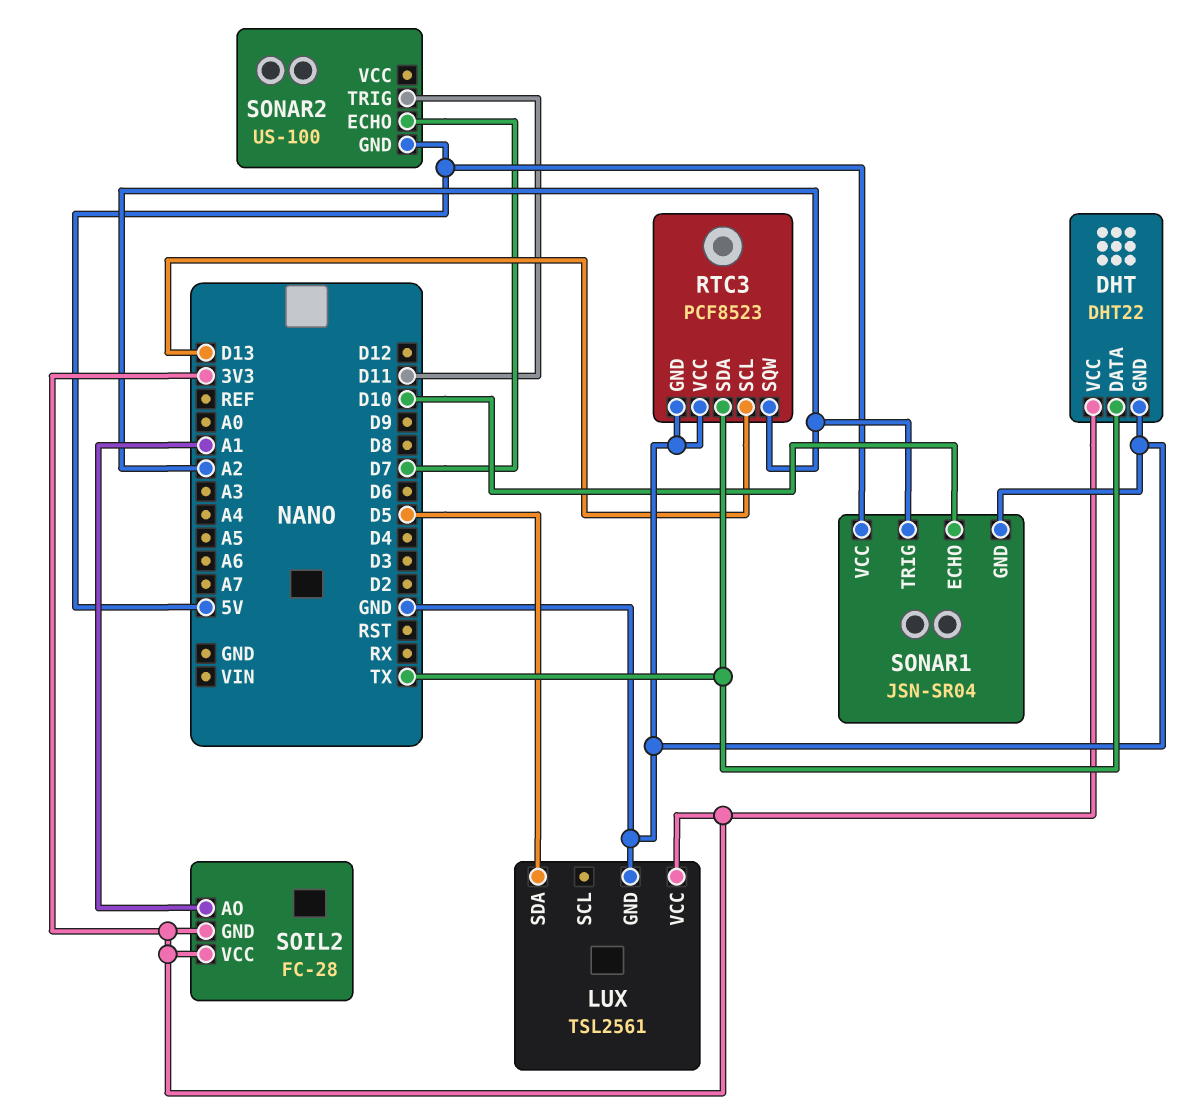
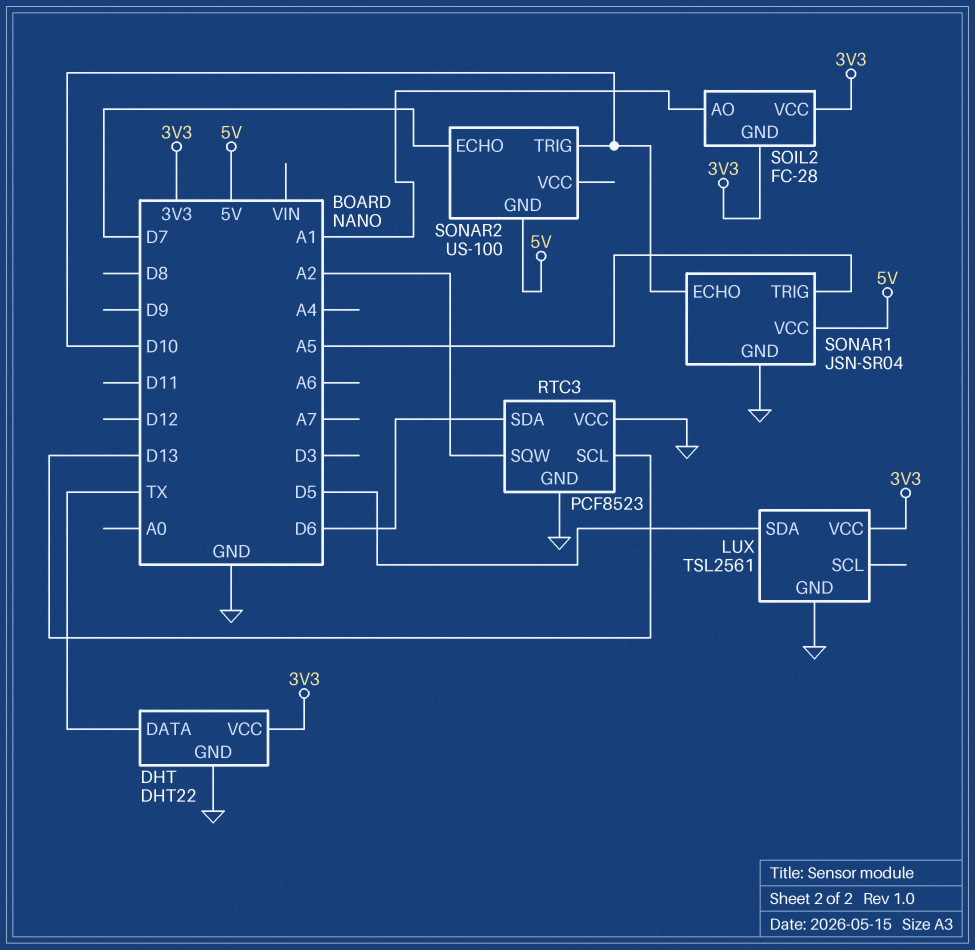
RTC3 pin SDA: TX -> D6
SONAR1 pin TRIG: A2 -> A5
SONAR2 pin TRIG: D11 -> D10

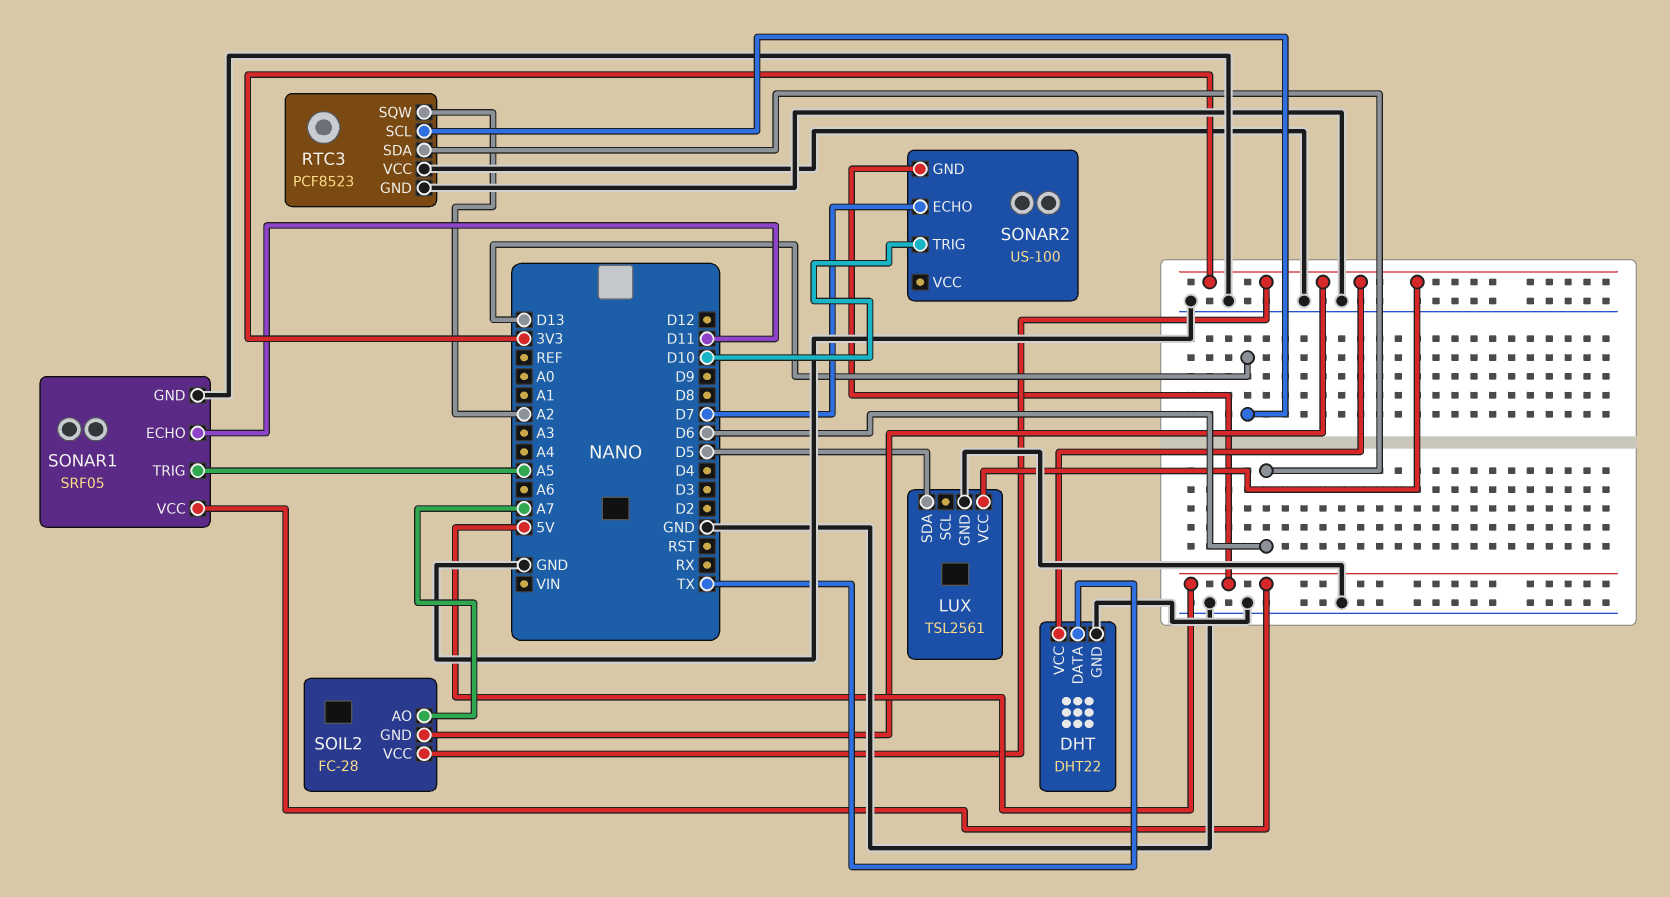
SOIL2 pin AO: A1 -> A7
SONAR1: JSN-SR04 -> SRF05
SONAR1 pin ECHO: D10 -> D11

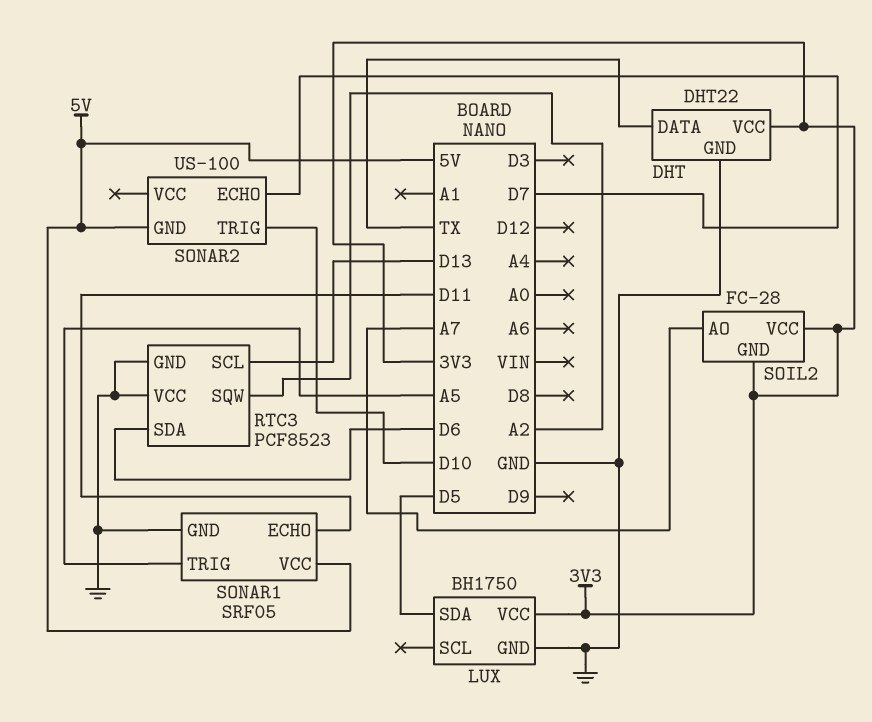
LUX: TSL2561 -> BH1750

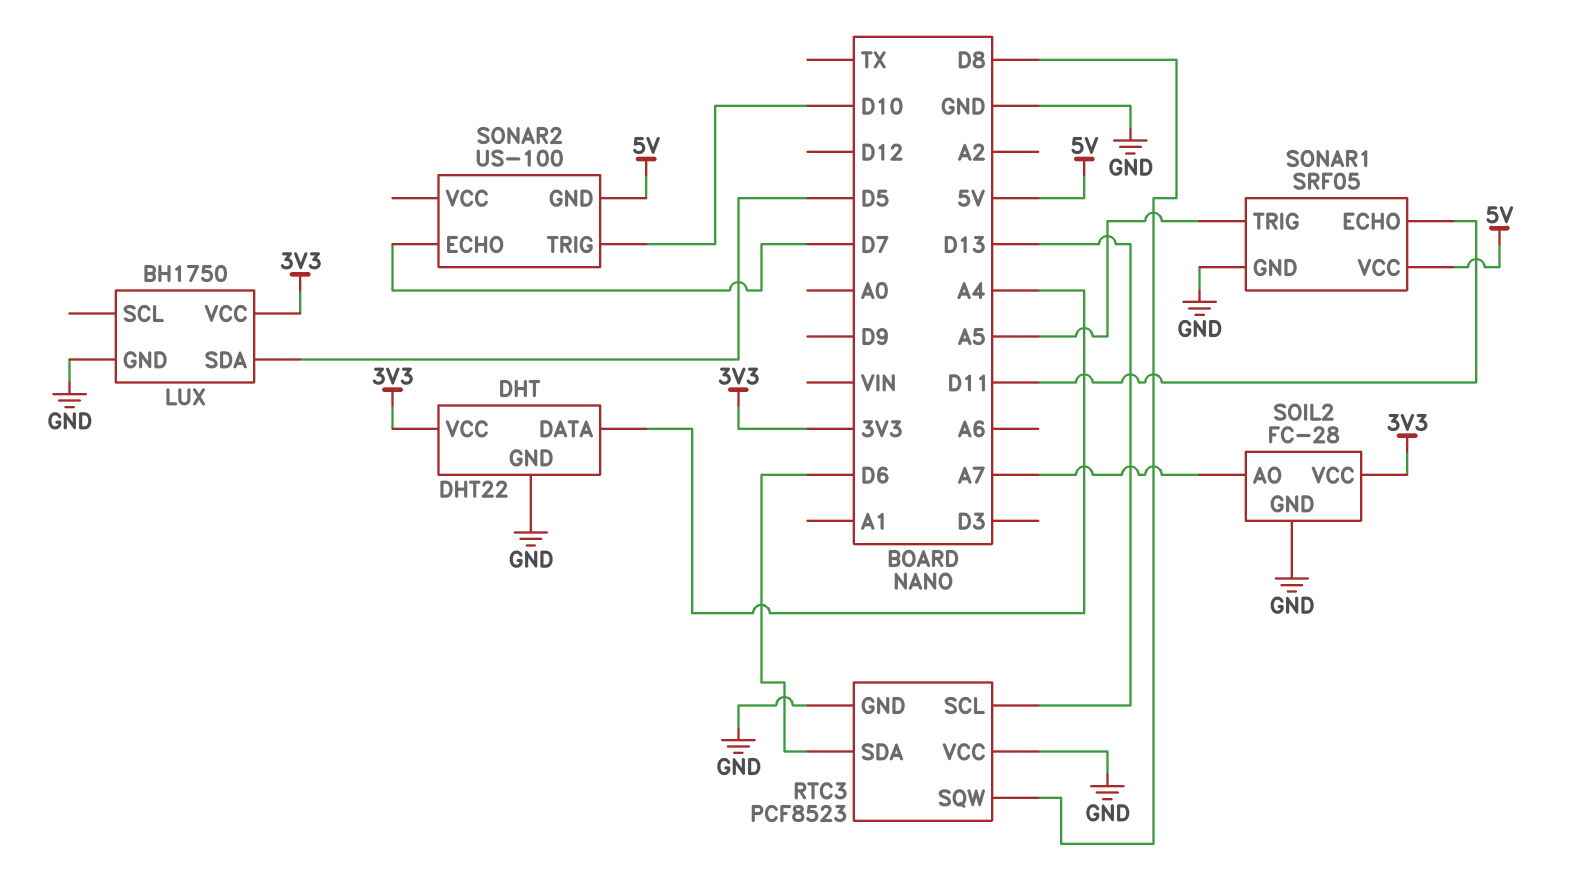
DHT pin DATA: TX -> A4
RTC3 pin SQW: A2 -> D8
SOIL2 pin GND: 3V3 -> GND

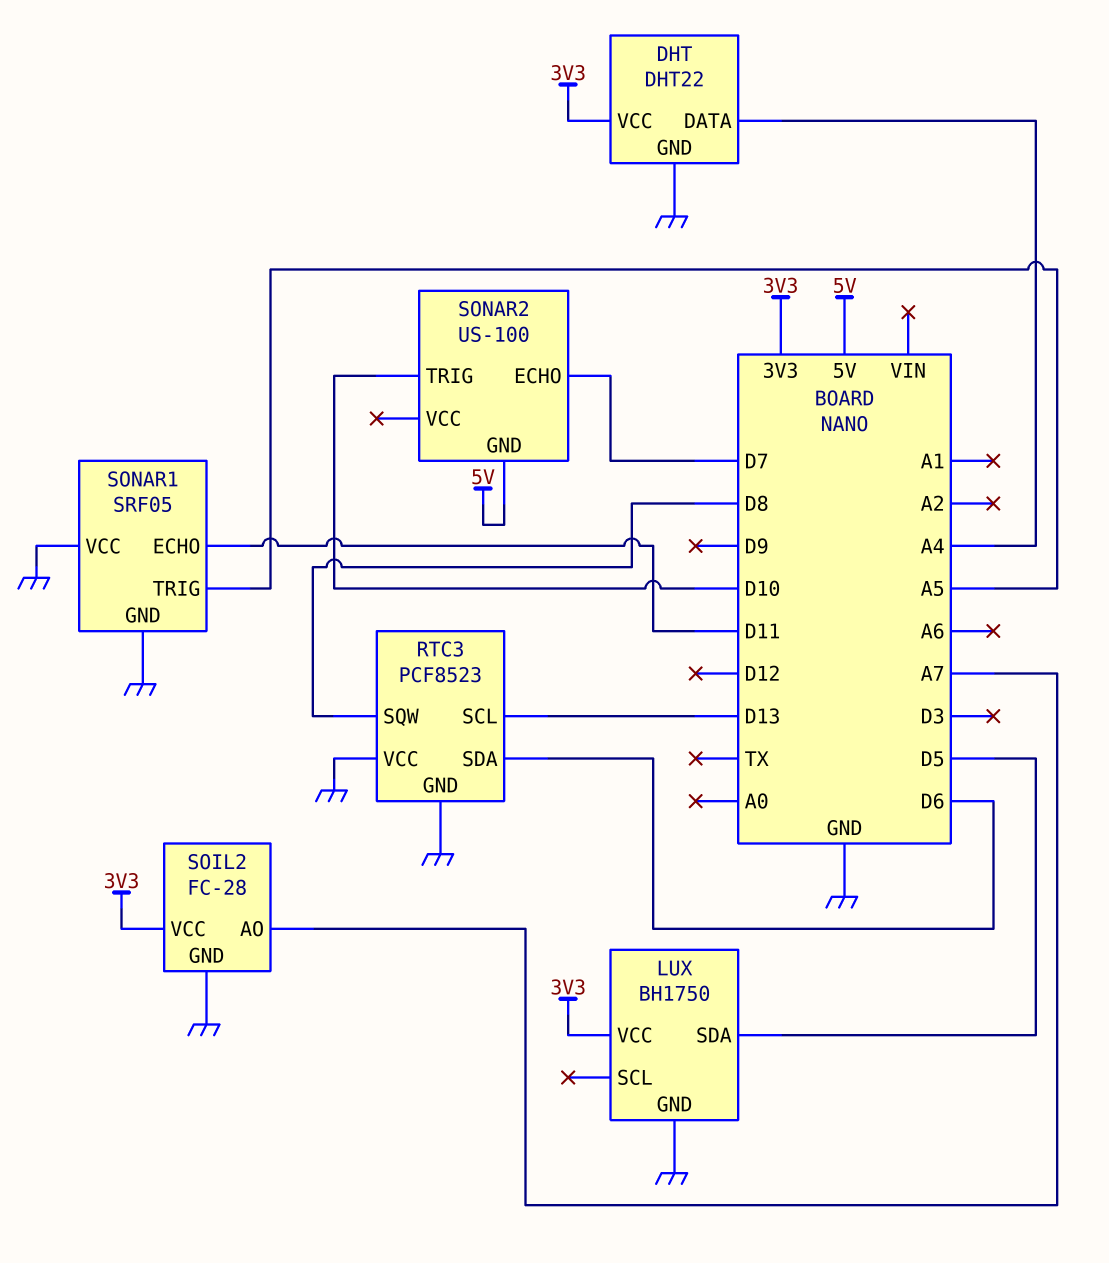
SONAR1 pin VCC: 5V -> GND

